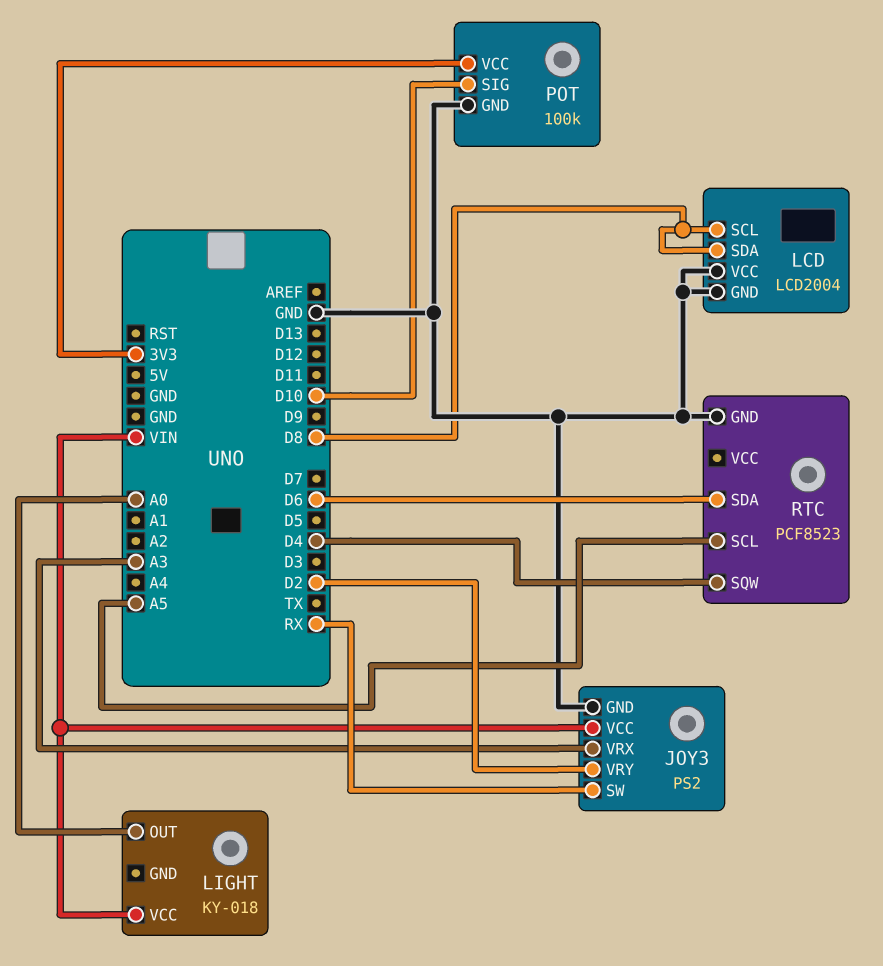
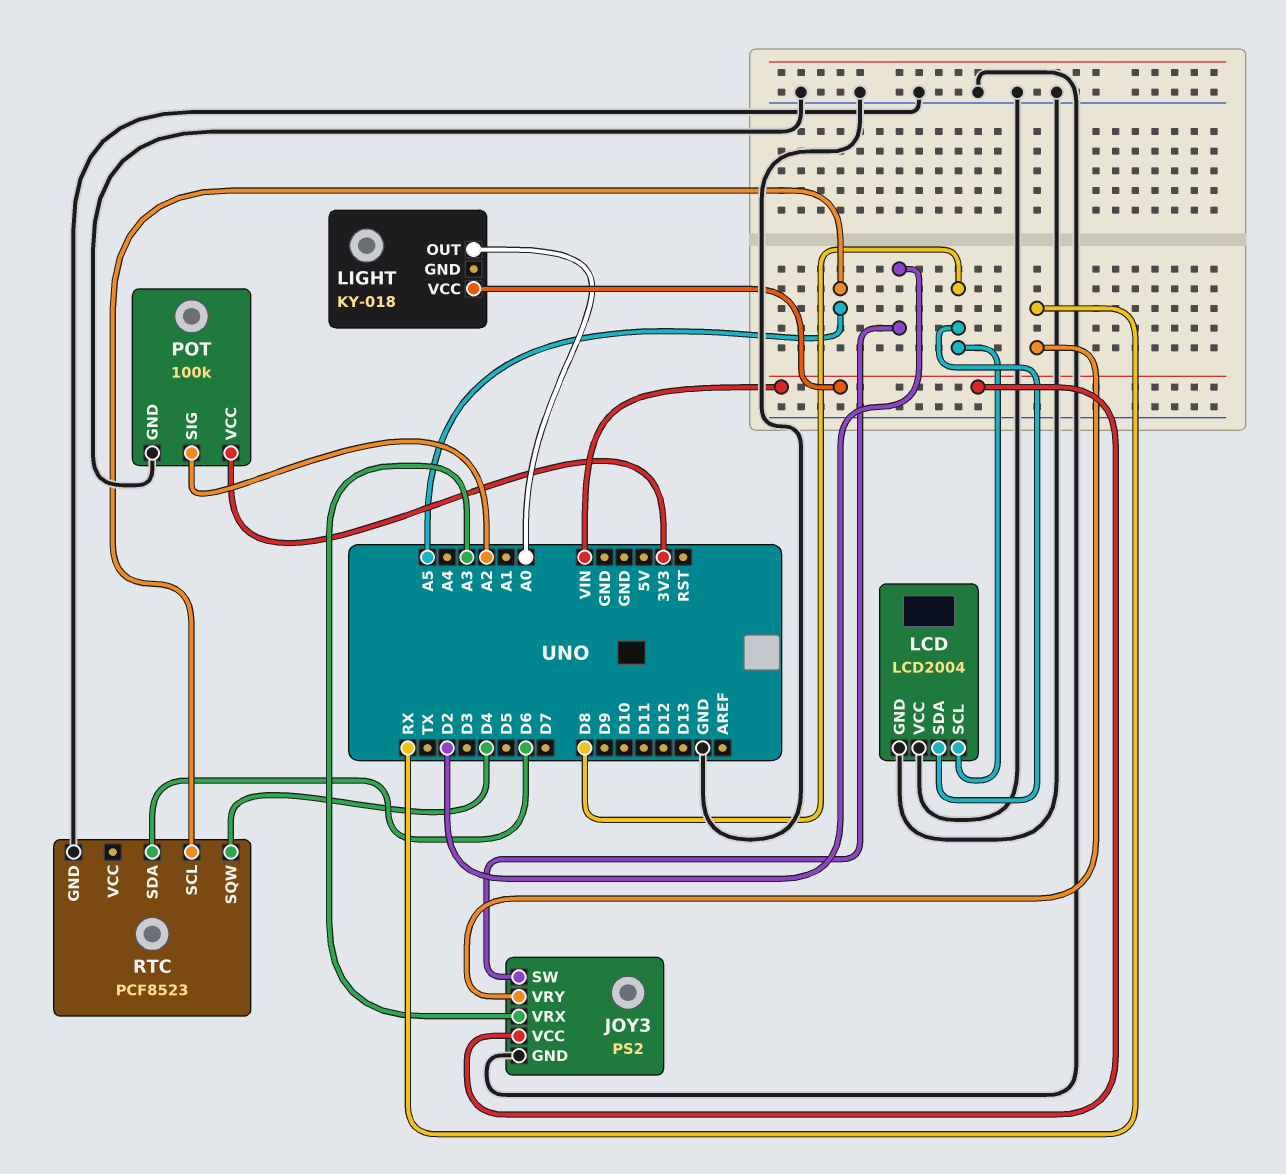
JOY3 pin SW: RX -> D2
JOY3 pin VRY: D2 -> RX
POT pin SIG: D10 -> A2

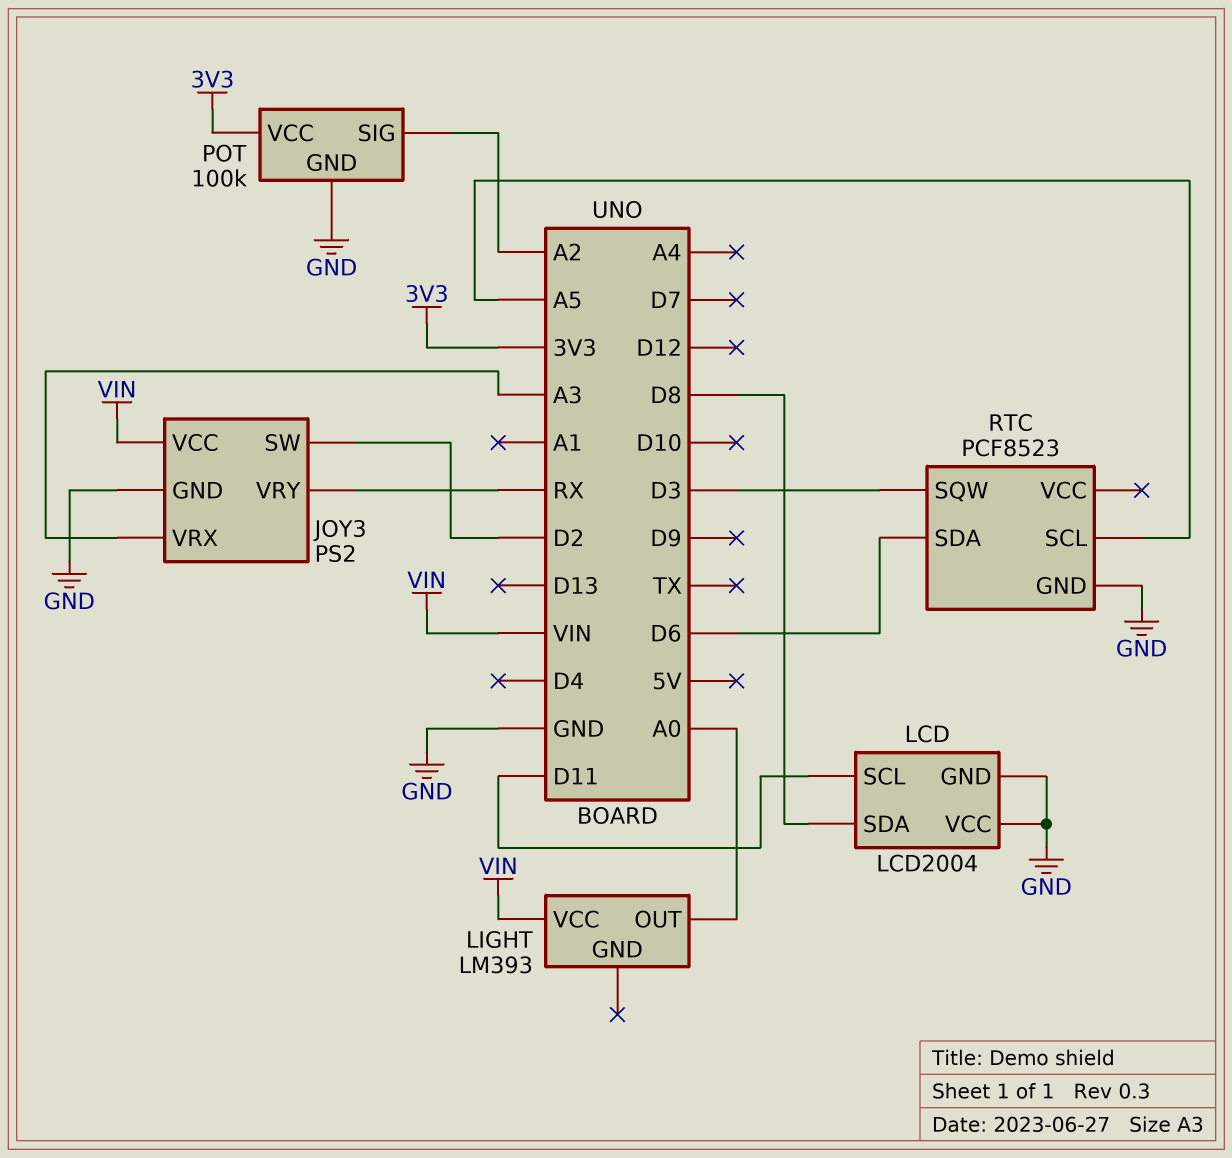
LCD pin SCL: D8 -> D11
LIGHT: KY-018 -> LM393
RTC pin SQW: D4 -> D3

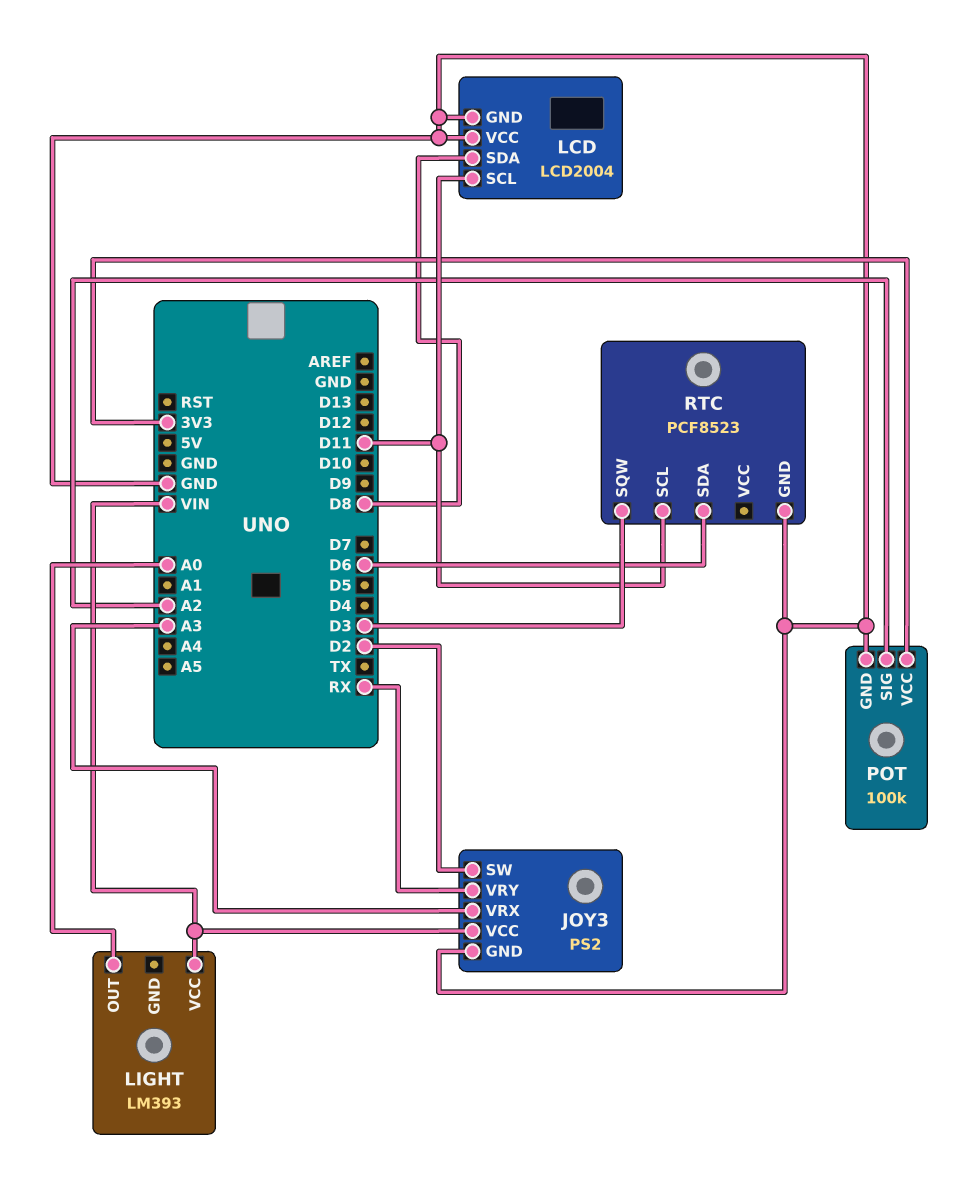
RTC pin SCL: A5 -> D11

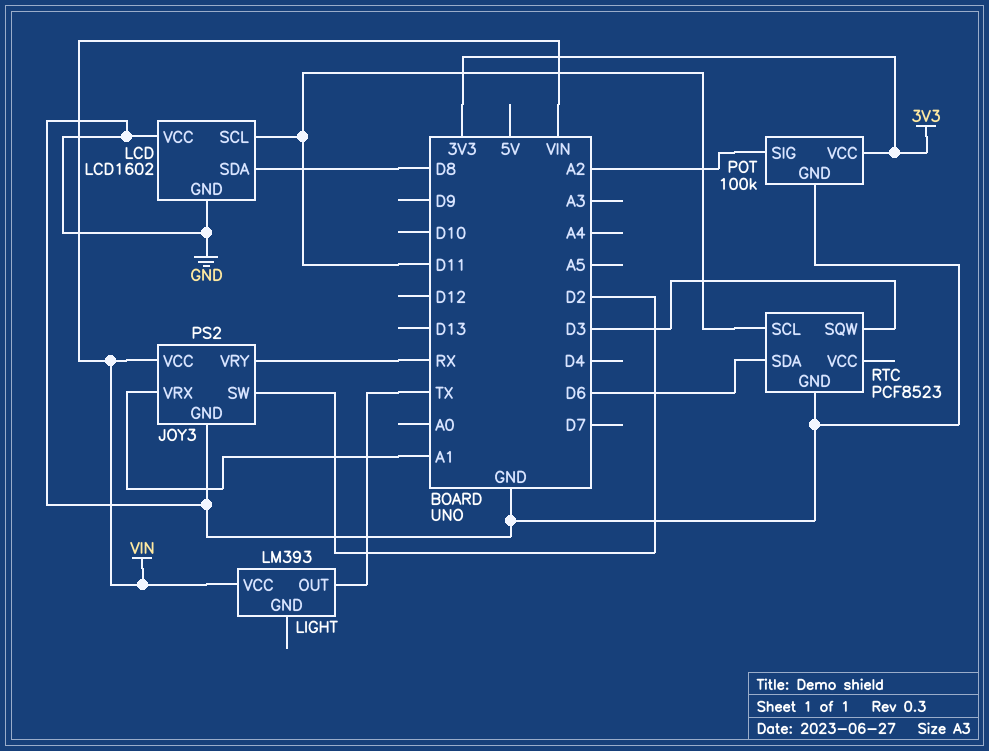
JOY3 pin VRX: A3 -> A1
LCD: LCD2004 -> LCD1602
LIGHT pin OUT: A0 -> TX

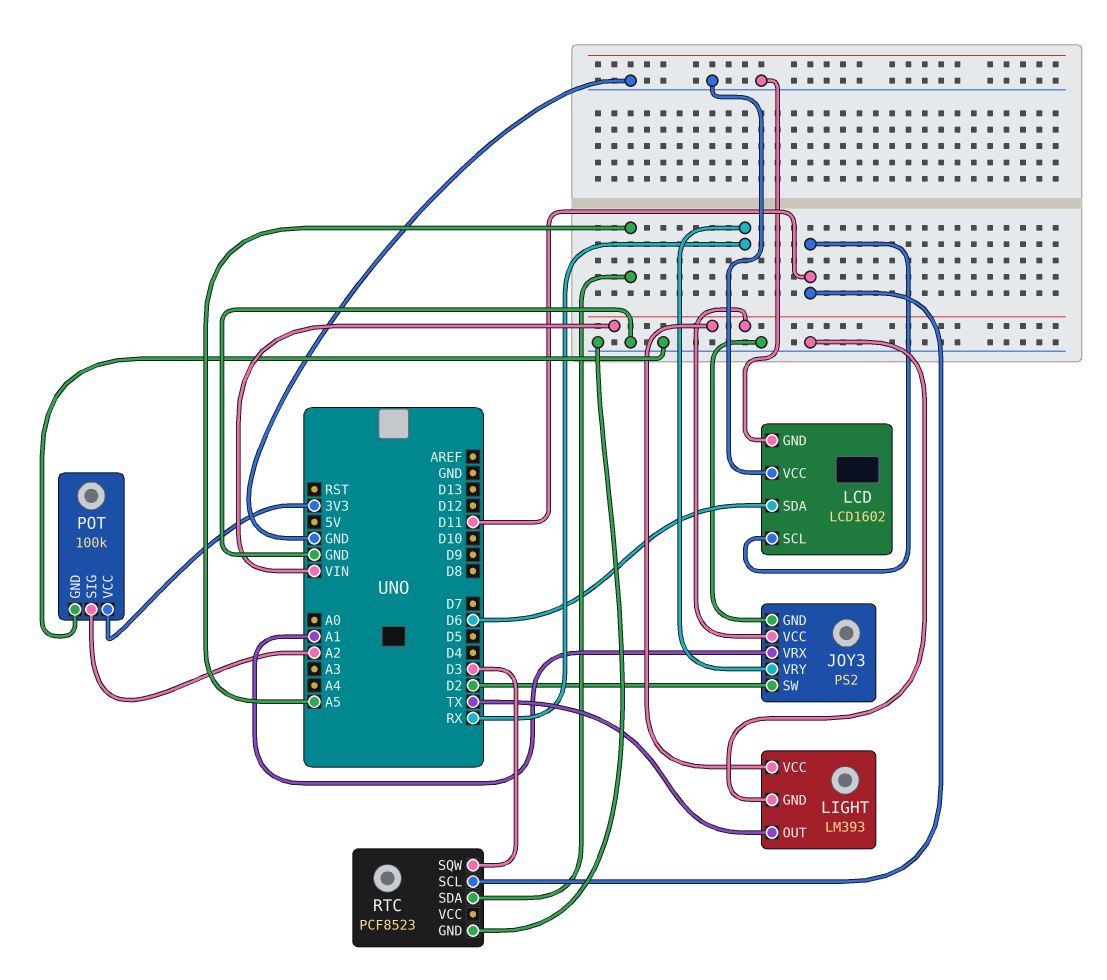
LCD pin SDA: D8 -> D6
LIGHT pin GND: none -> GND
RTC pin SDA: D6 -> A5

